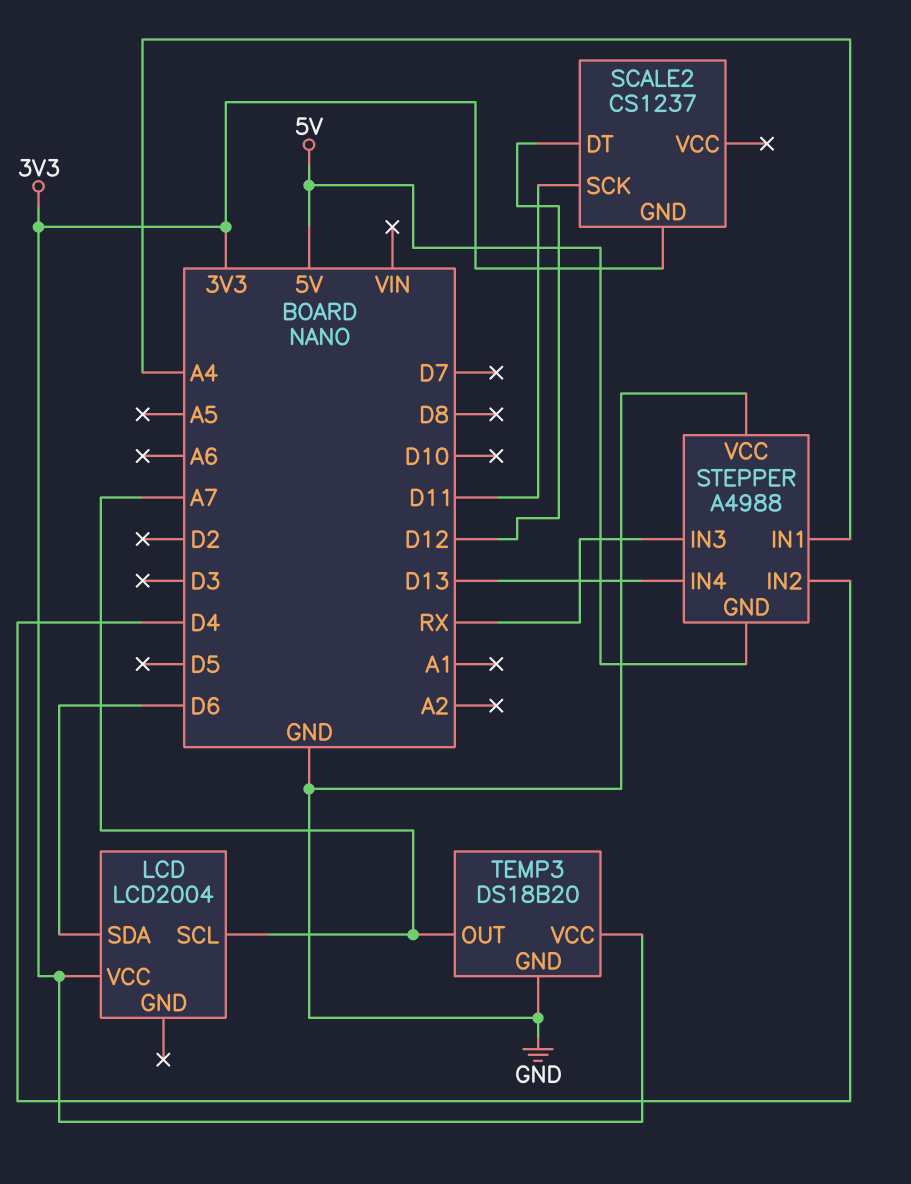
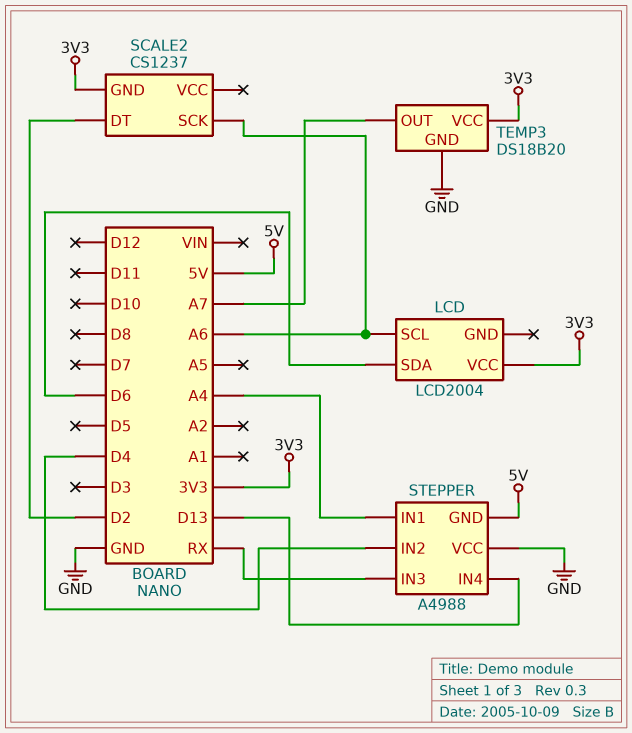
LCD pin SCL: A7 -> A6
SCALE2 pin DT: D12 -> D2
SCALE2 pin SCK: D11 -> A6

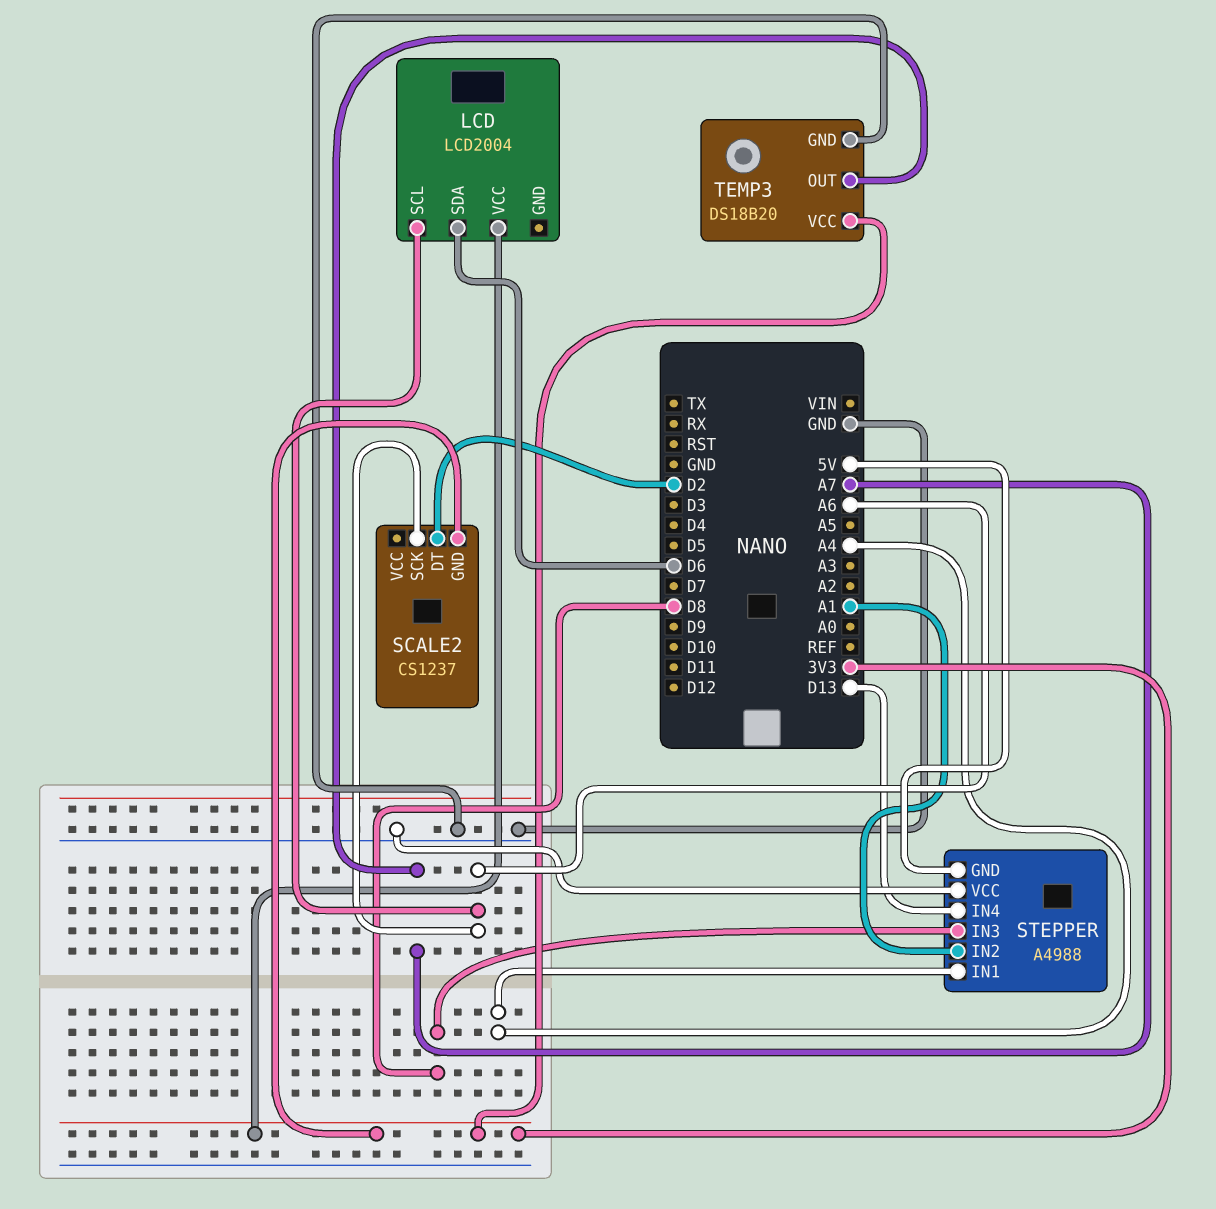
STEPPER pin IN2: D4 -> A1
STEPPER pin IN3: RX -> D8

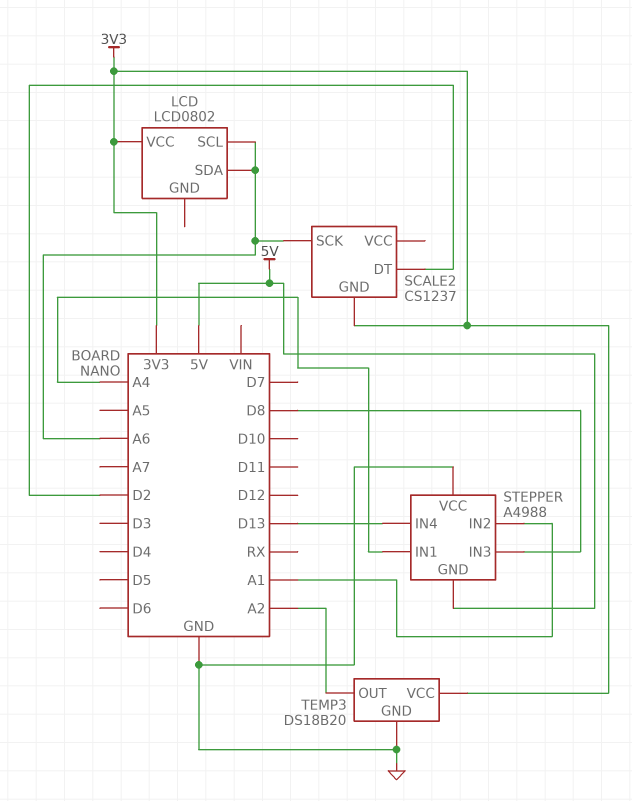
LCD: LCD2004 -> LCD0802
LCD pin SDA: D6 -> A6
TEMP3 pin OUT: A7 -> A2

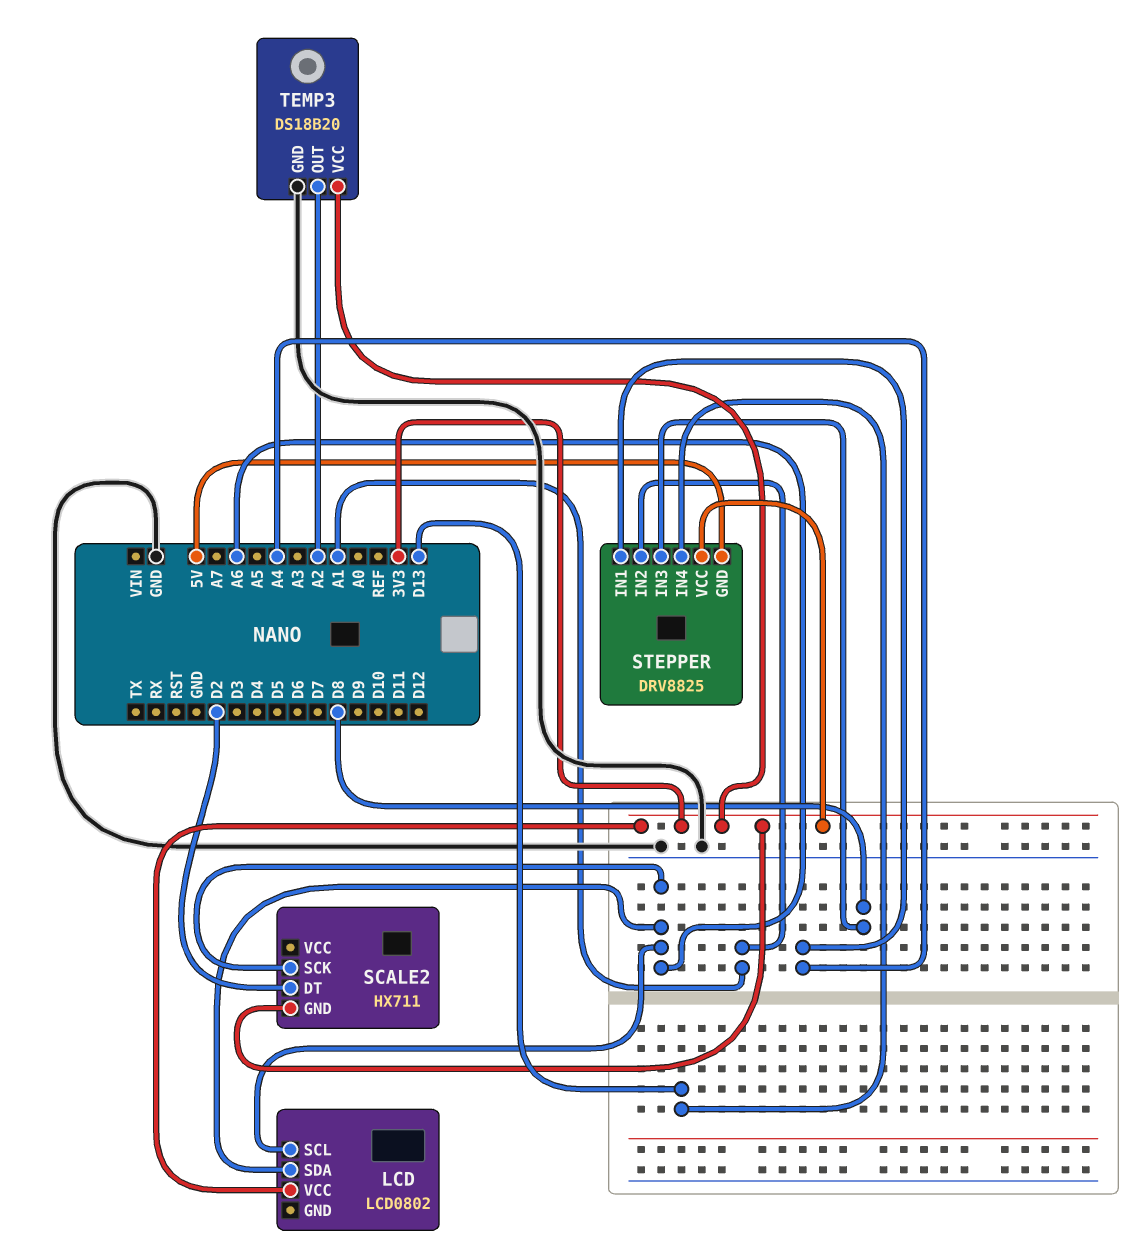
SCALE2: CS1237 -> HX711
STEPPER: A4988 -> DRV8825
STEPPER pin VCC: GND -> 3V3

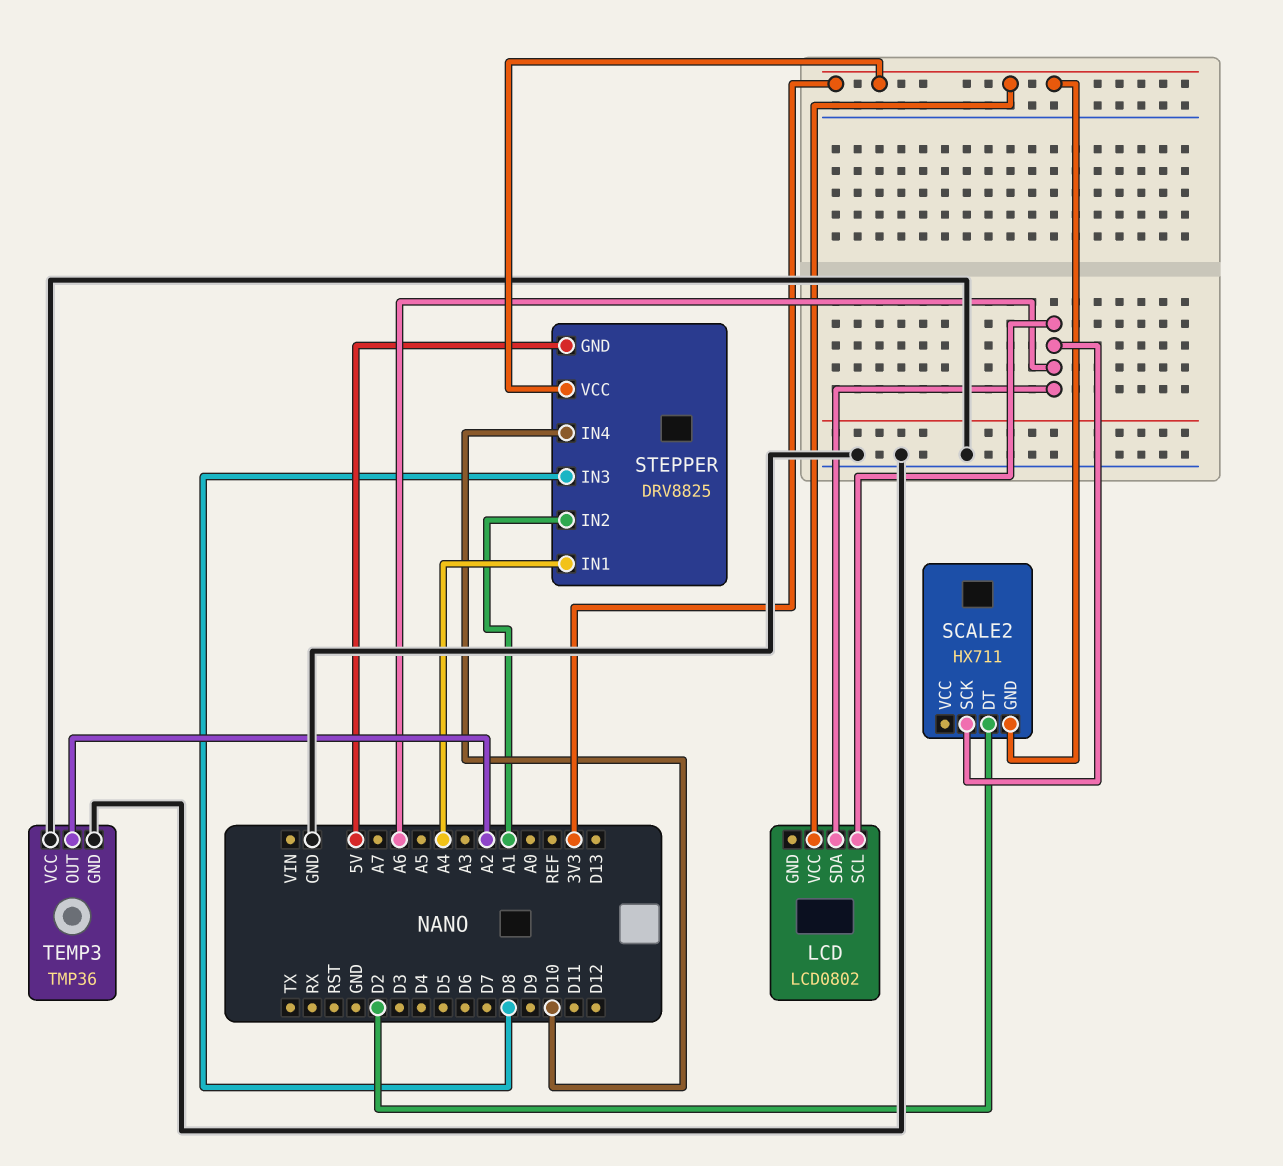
STEPPER pin IN4: D13 -> D10
TEMP3: DS18B20 -> TMP36
TEMP3 pin VCC: 3V3 -> GND

